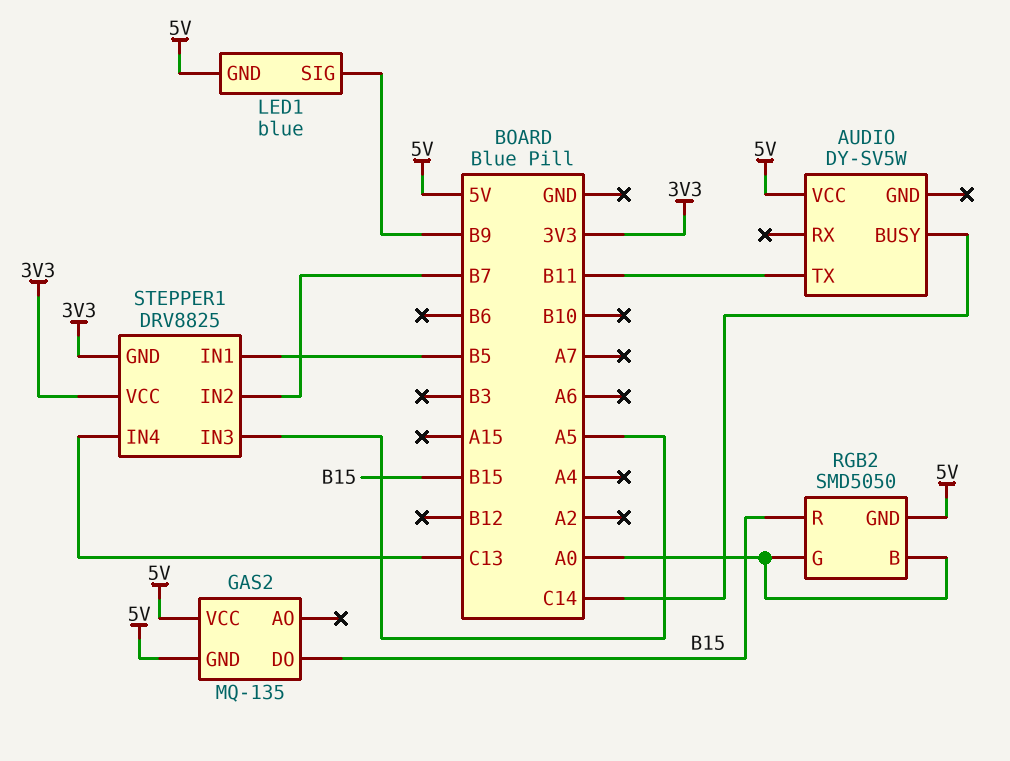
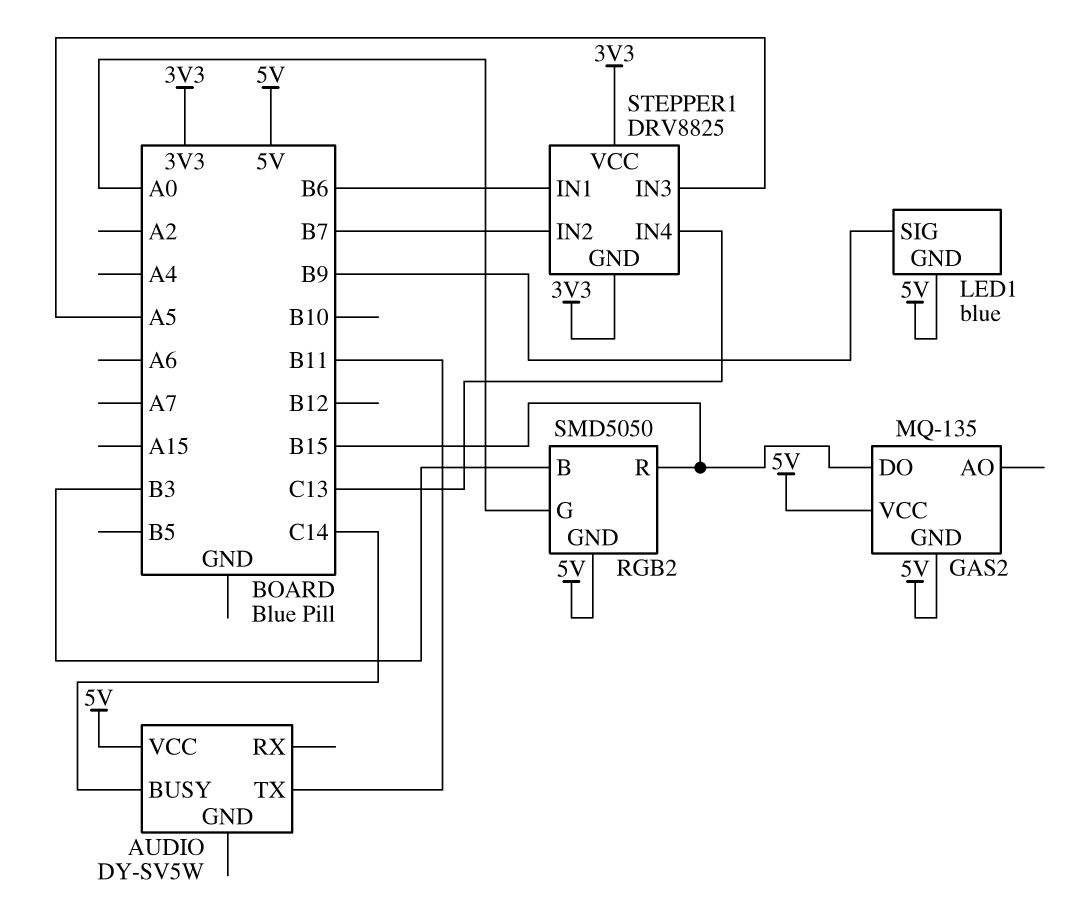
RGB2 pin B: A0 -> B3
STEPPER1 pin IN1: B5 -> B6

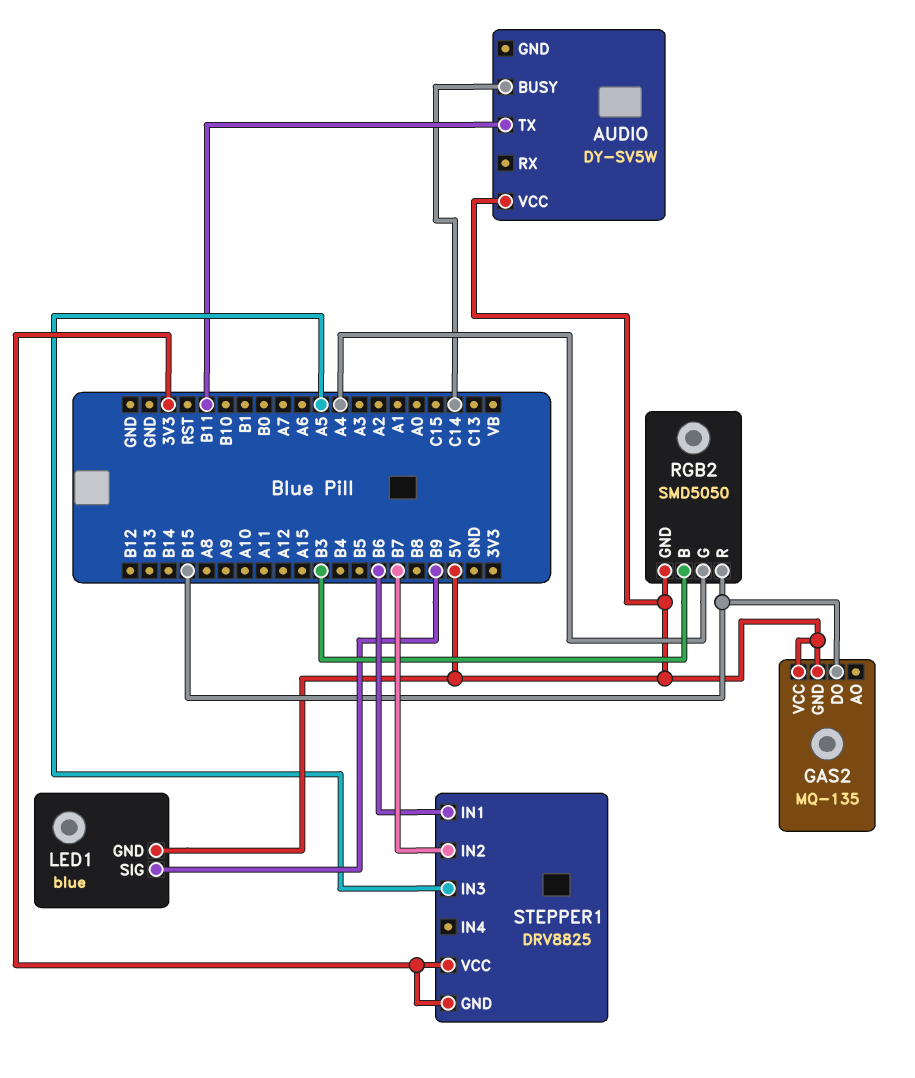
RGB2 pin G: A0 -> A4
STEPPER1 pin IN4: C13 -> none

